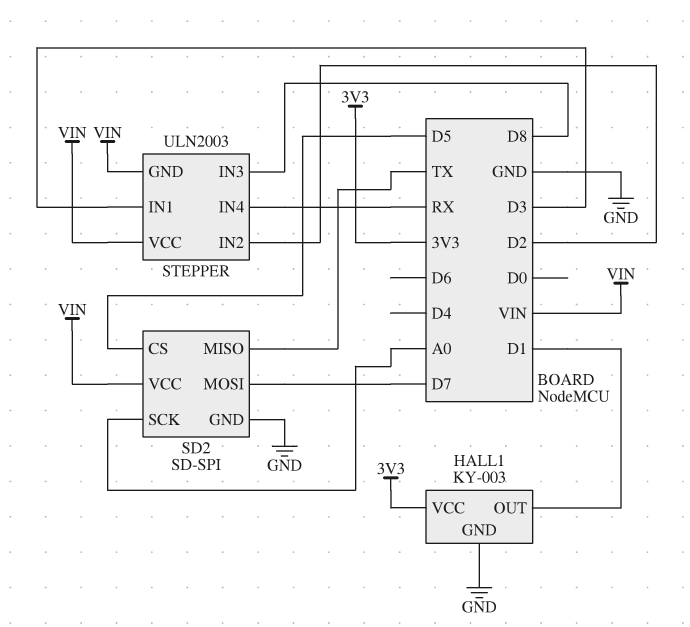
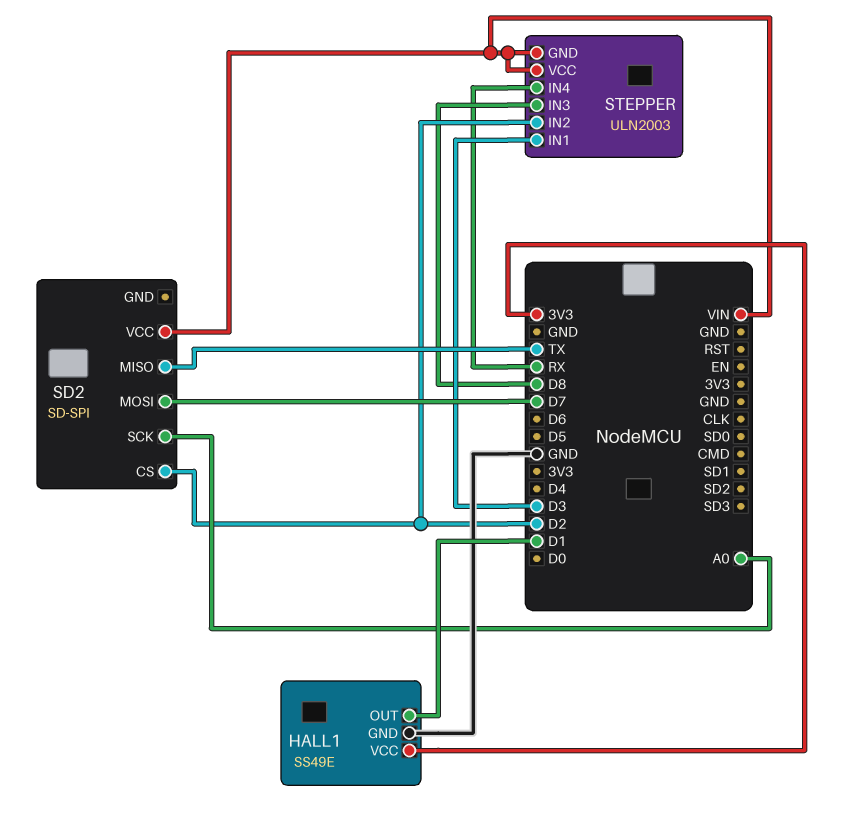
HALL1: KY-003 -> SS49E
SD2 pin CS: D5 -> D2
SD2 pin GND: GND -> none

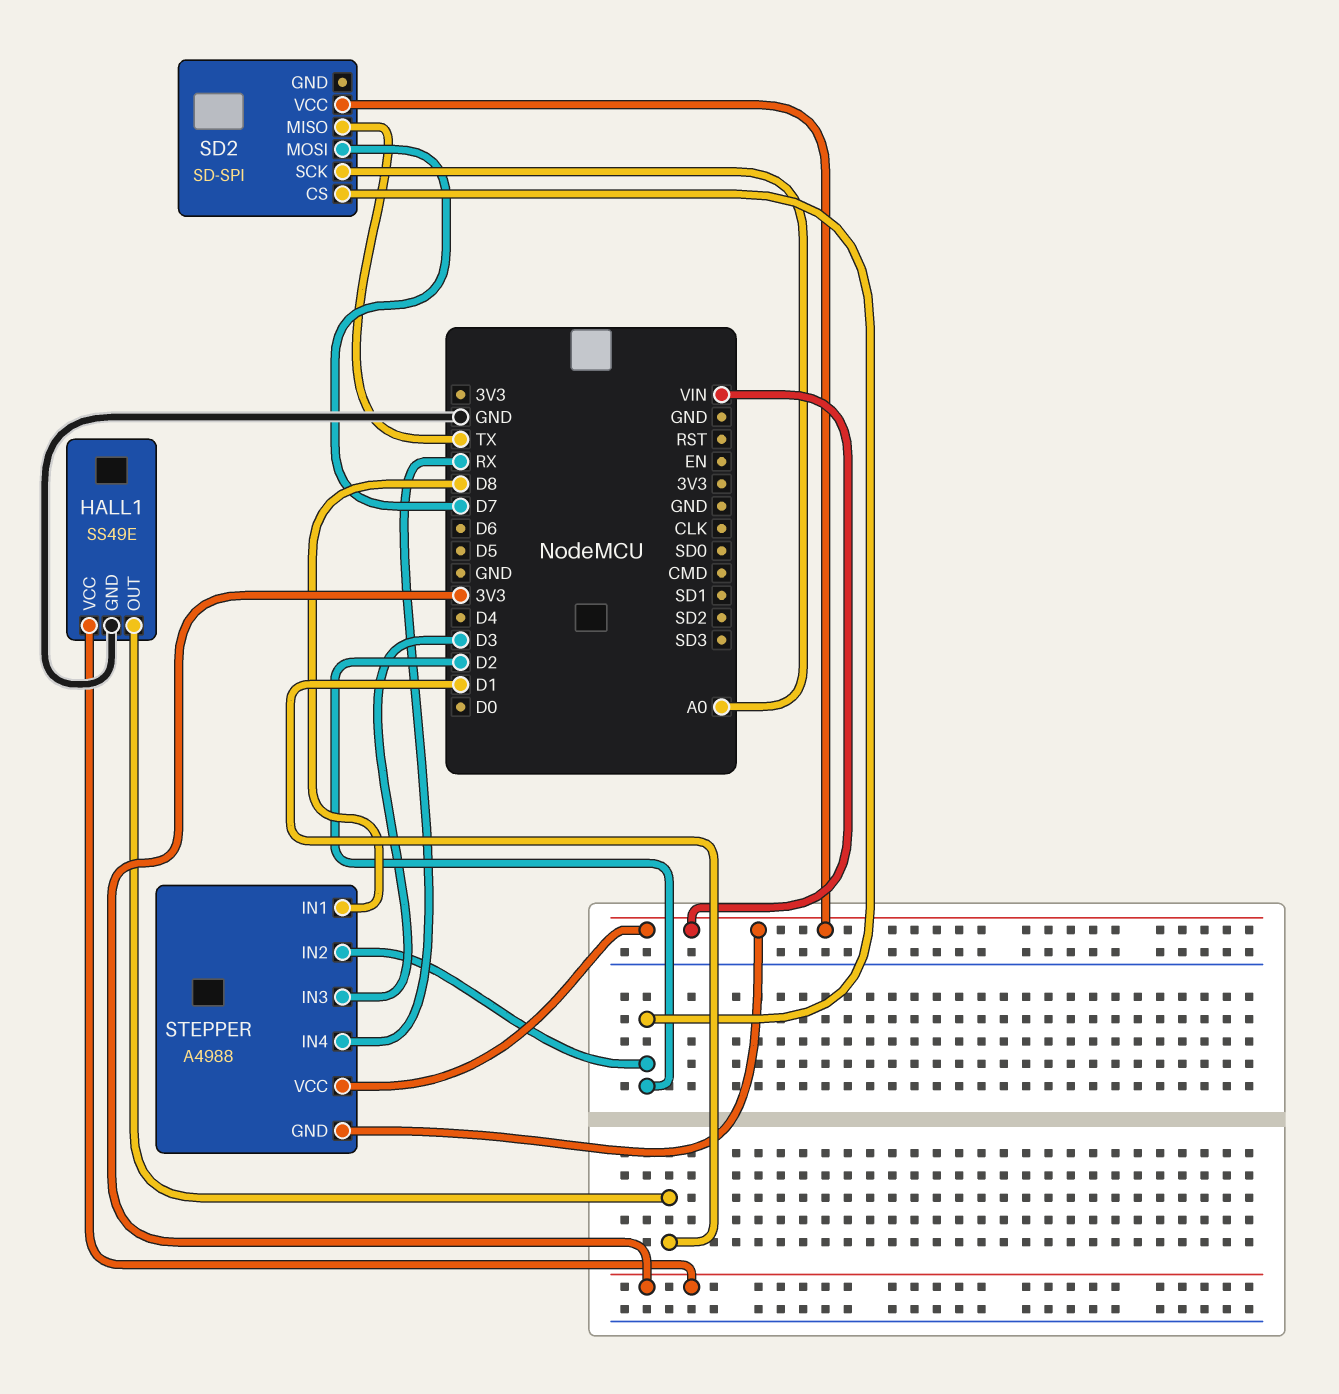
STEPPER: ULN2003 -> A4988
STEPPER pin IN1: D3 -> D8
STEPPER pin IN3: D8 -> D3

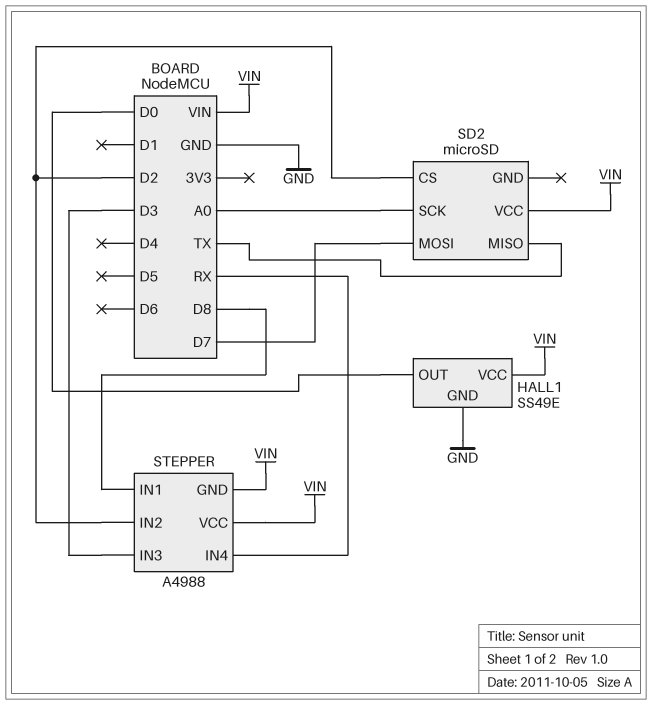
HALL1 pin OUT: D1 -> D0
HALL1 pin VCC: 3V3 -> VIN
SD2: SD-SPI -> microSD

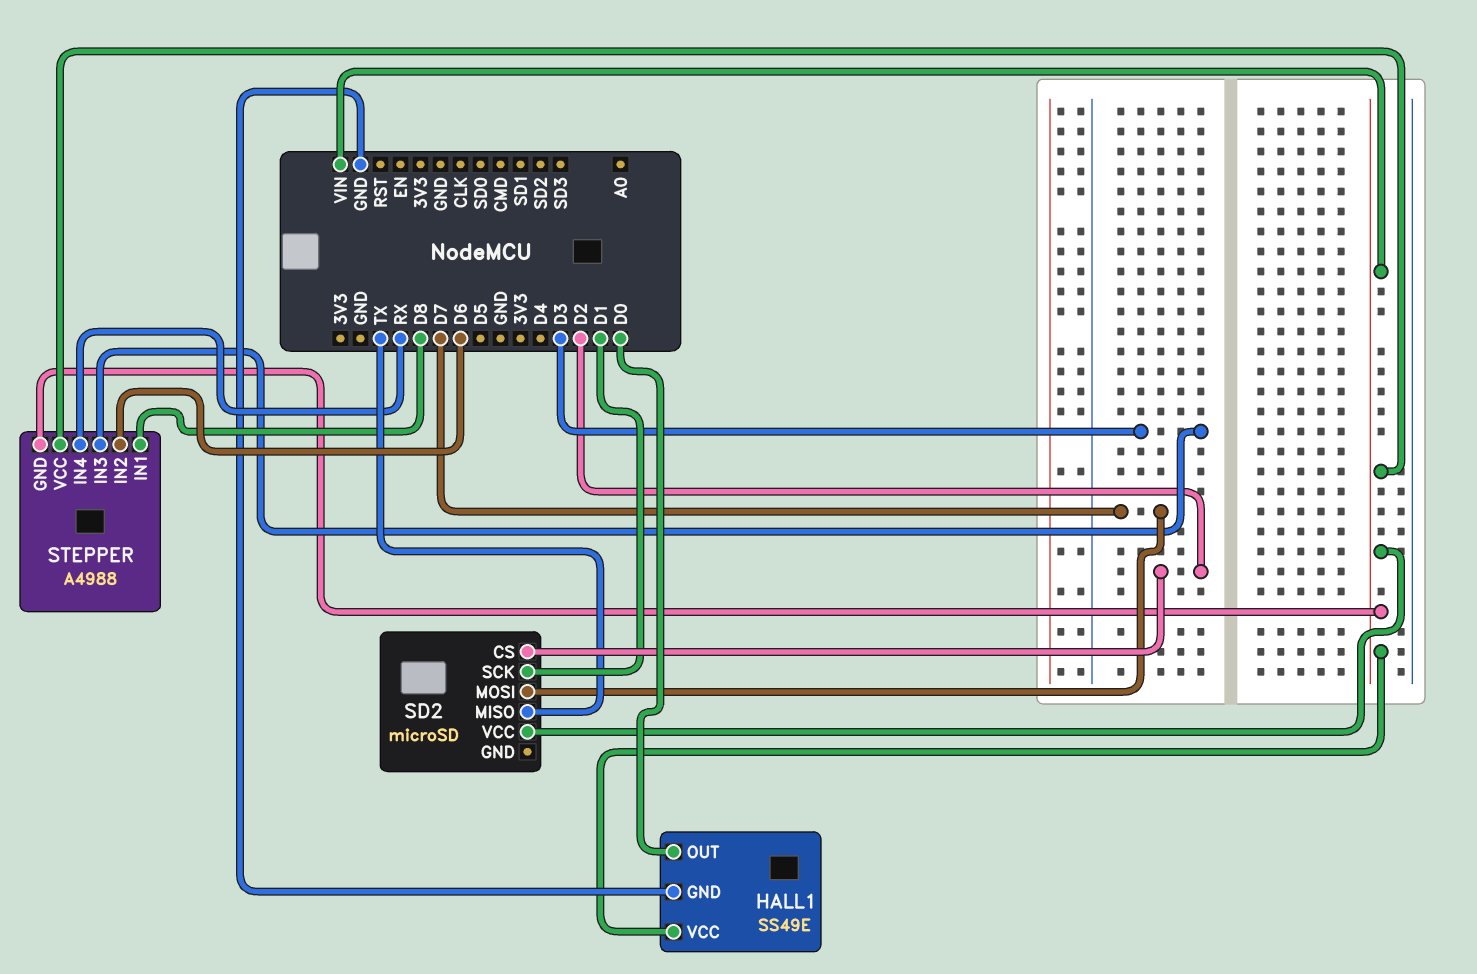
SD2 pin SCK: A0 -> D1
STEPPER pin IN2: D2 -> D6

